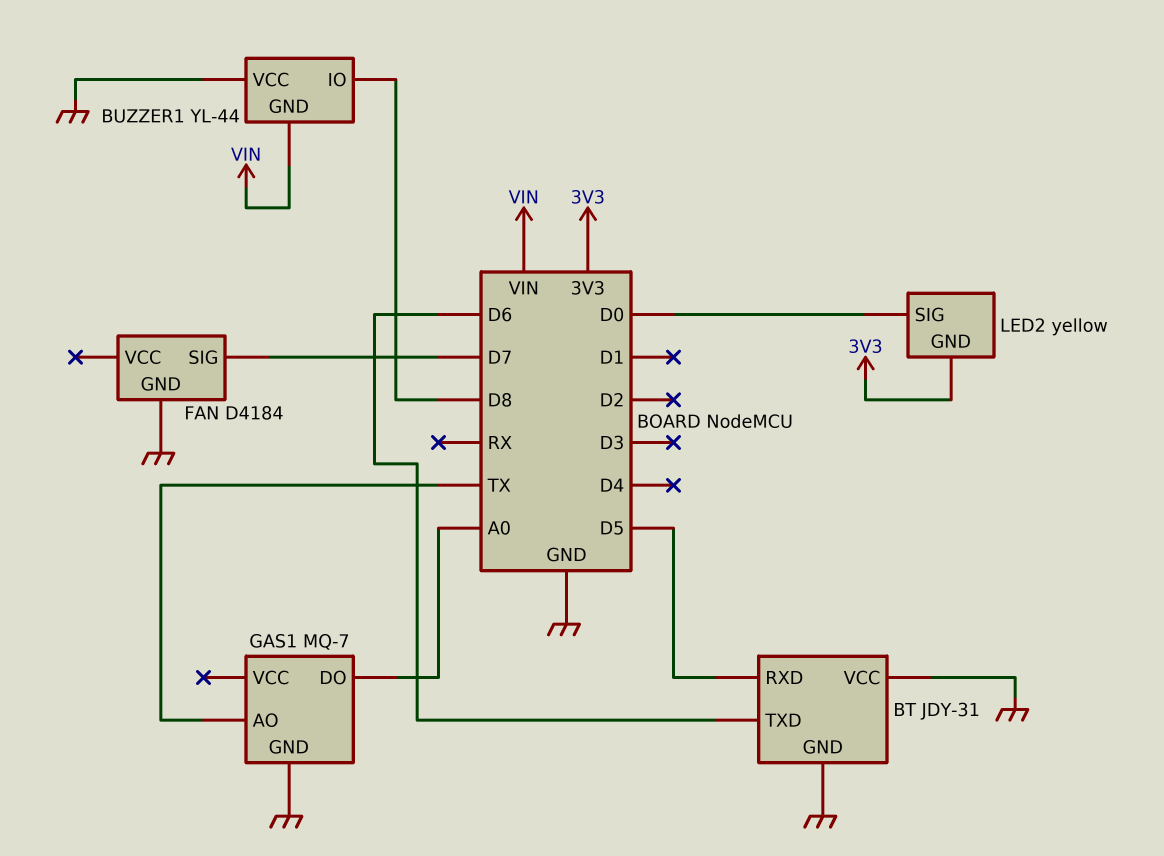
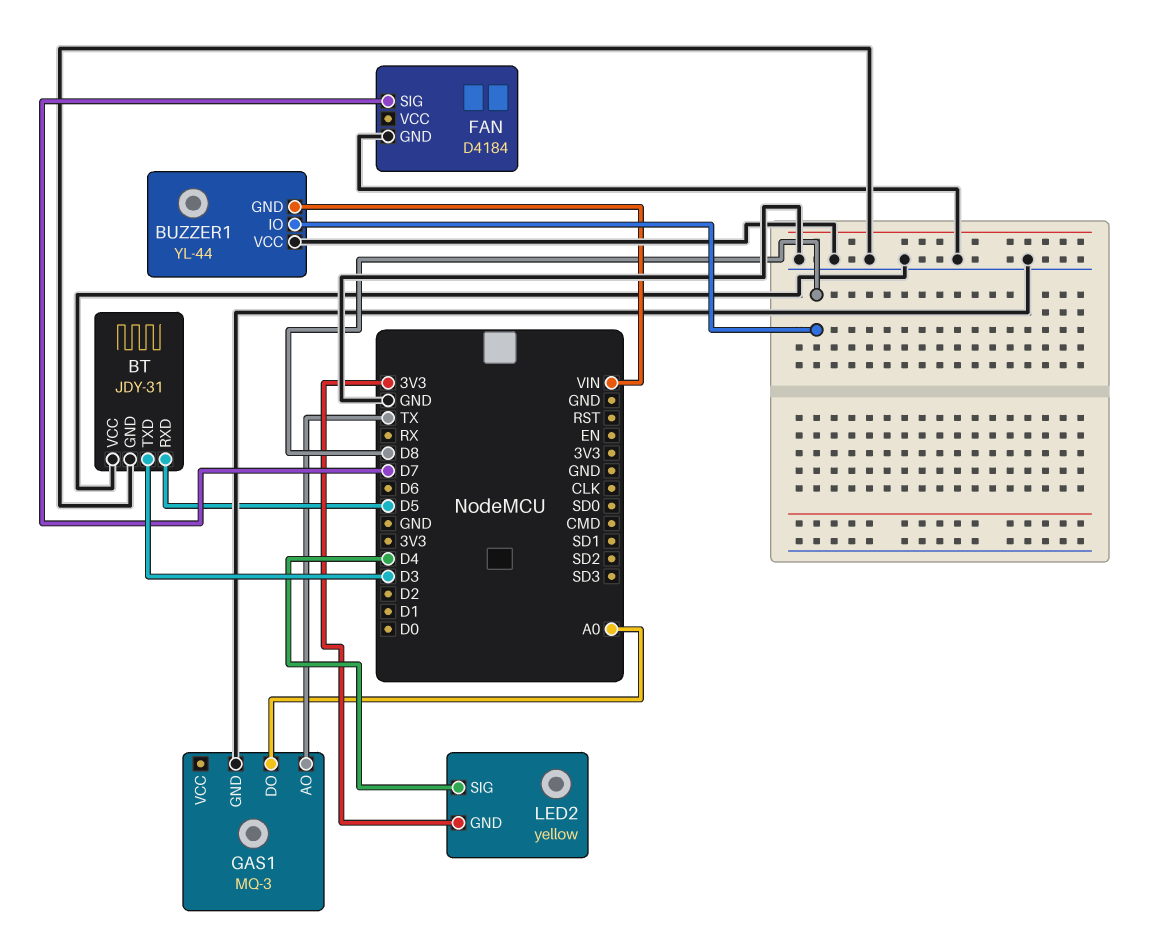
BT pin TXD: D6 -> D3
GAS1: MQ-7 -> MQ-3
LED2 pin SIG: D0 -> D4

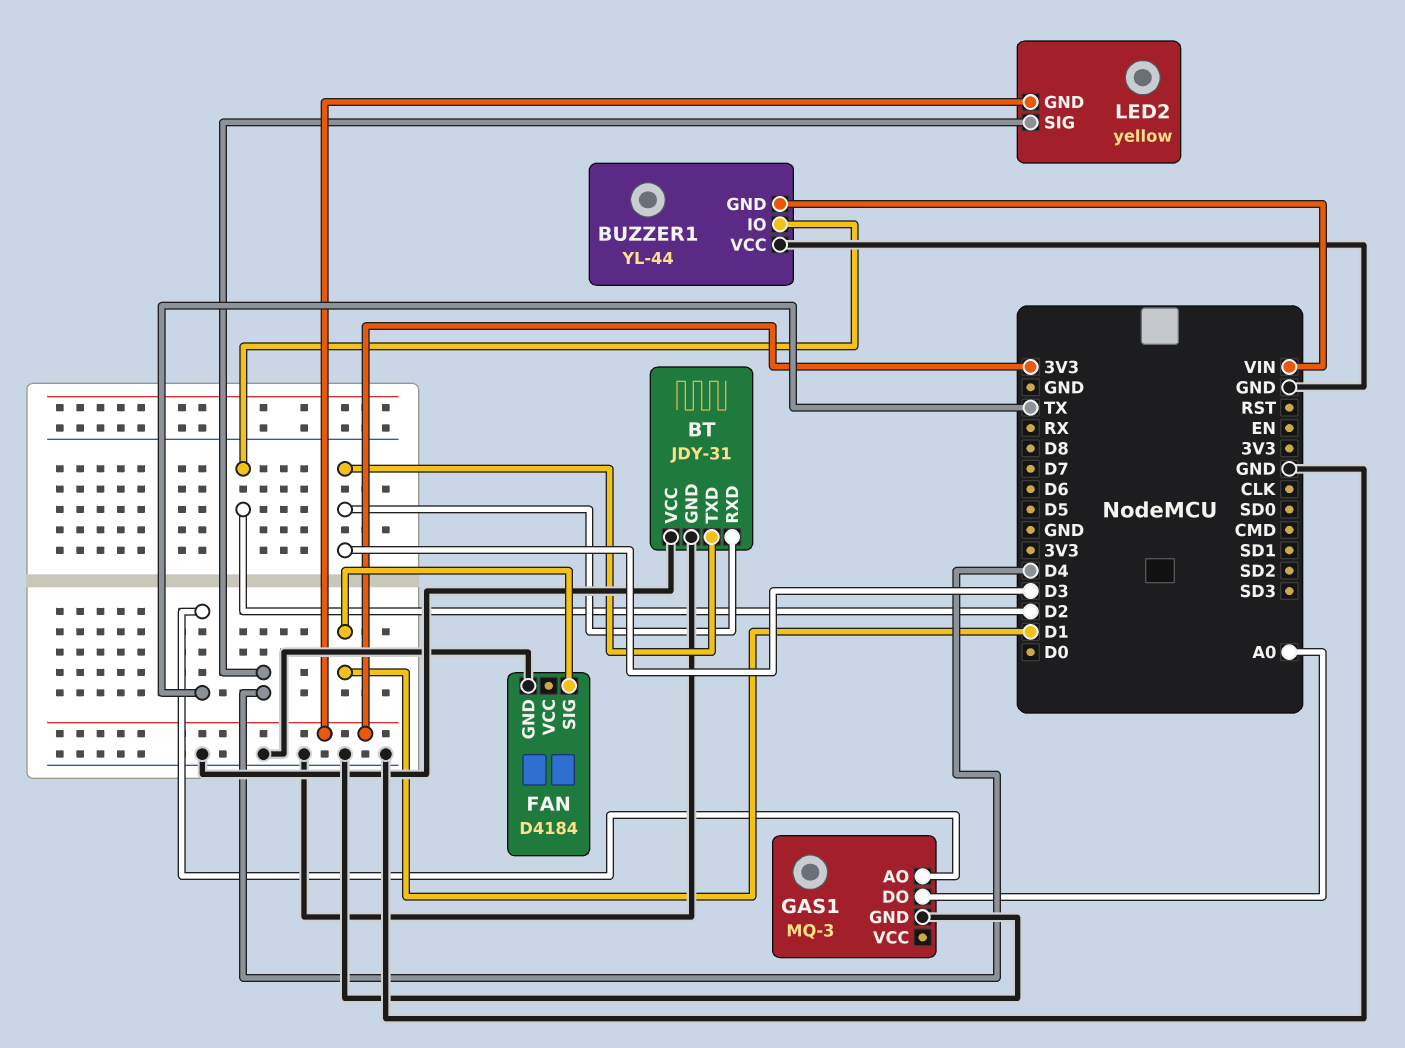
BT pin RXD: D5 -> D3
BUZZER1 pin IO: D8 -> D2
FAN pin SIG: D7 -> D1

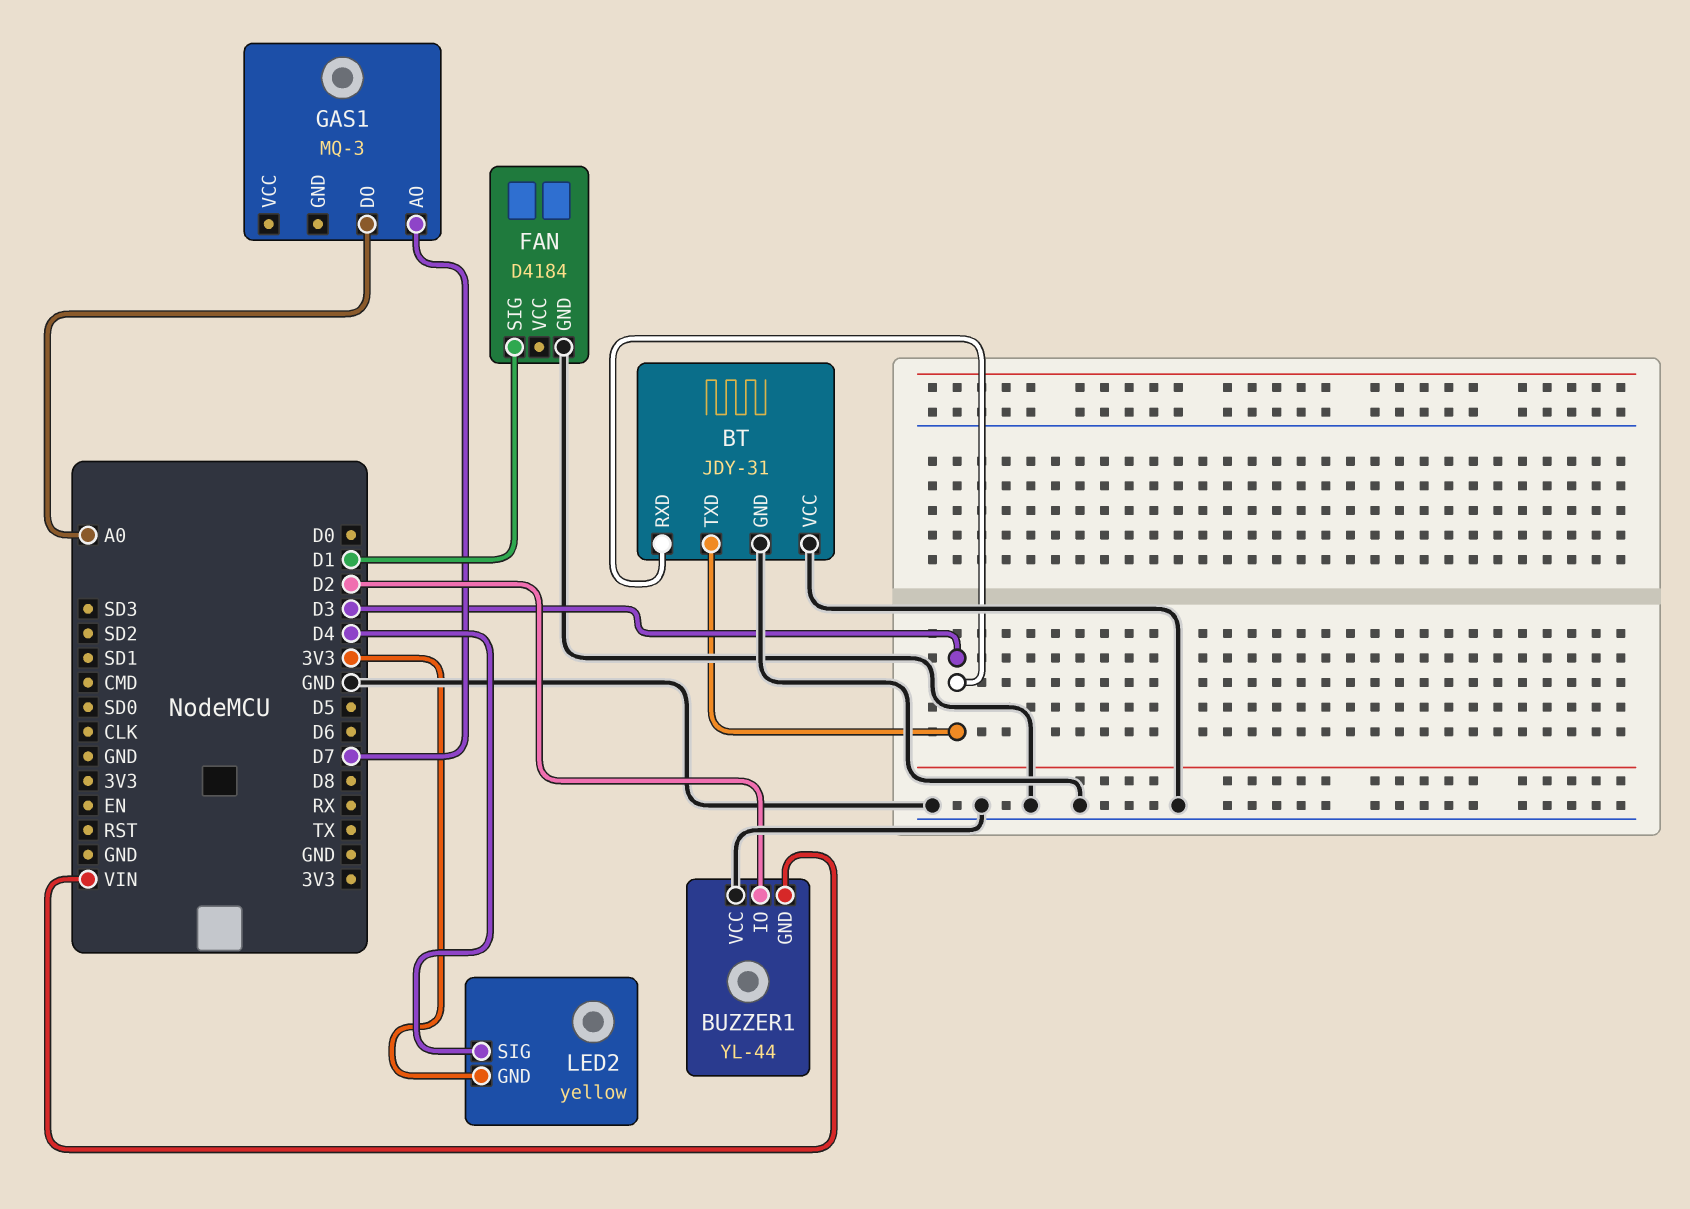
GAS1 pin AO: TX -> D7
GAS1 pin GND: GND -> none

